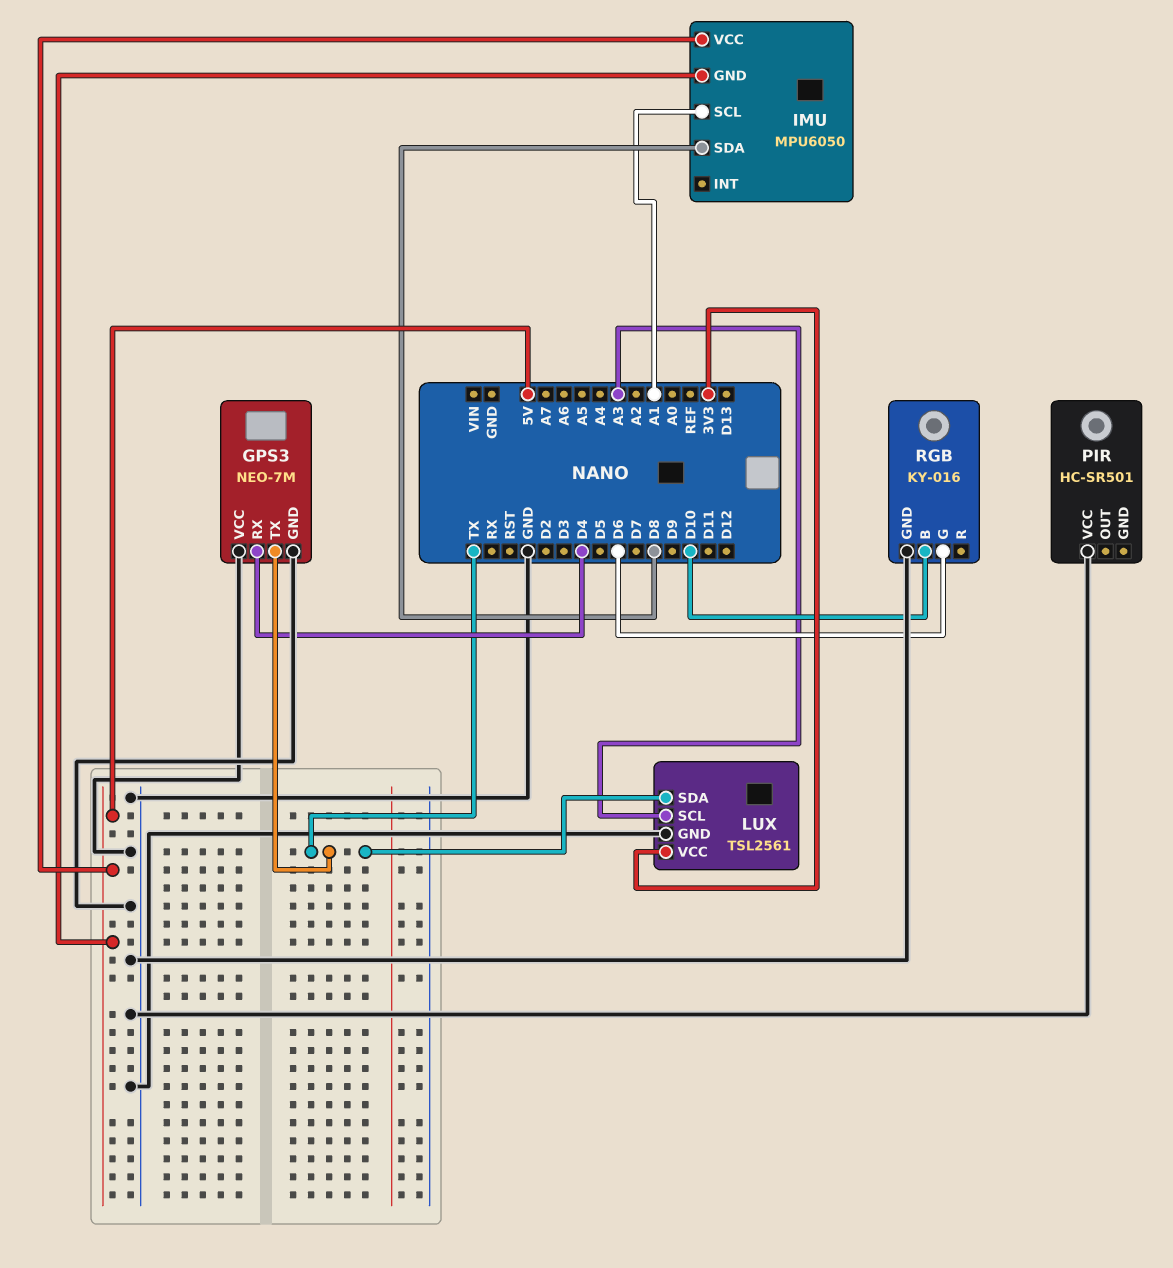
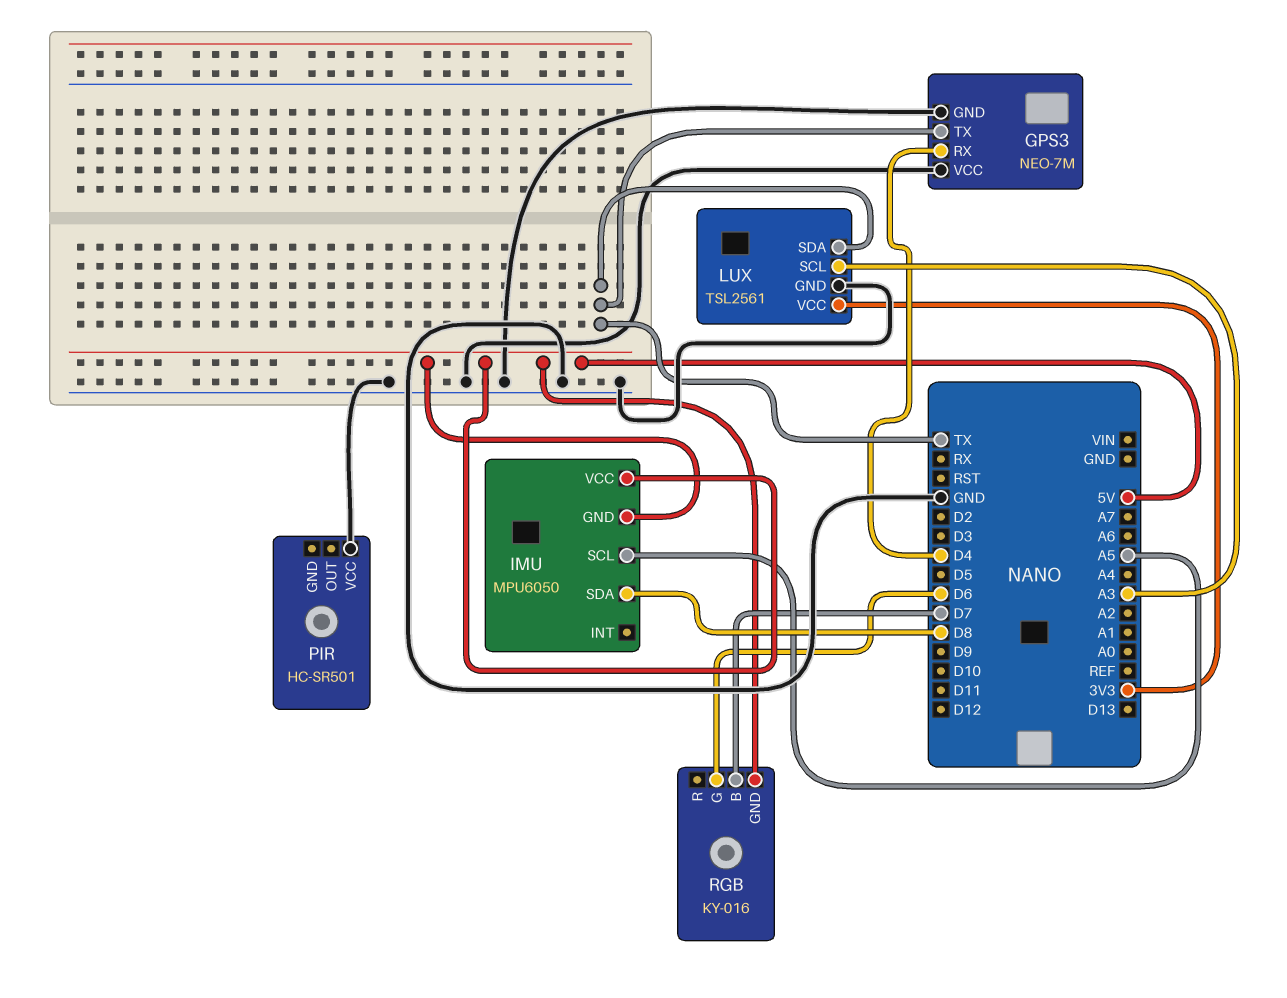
IMU pin SCL: A1 -> A5
RGB pin B: D10 -> D7
RGB pin GND: GND -> 5V

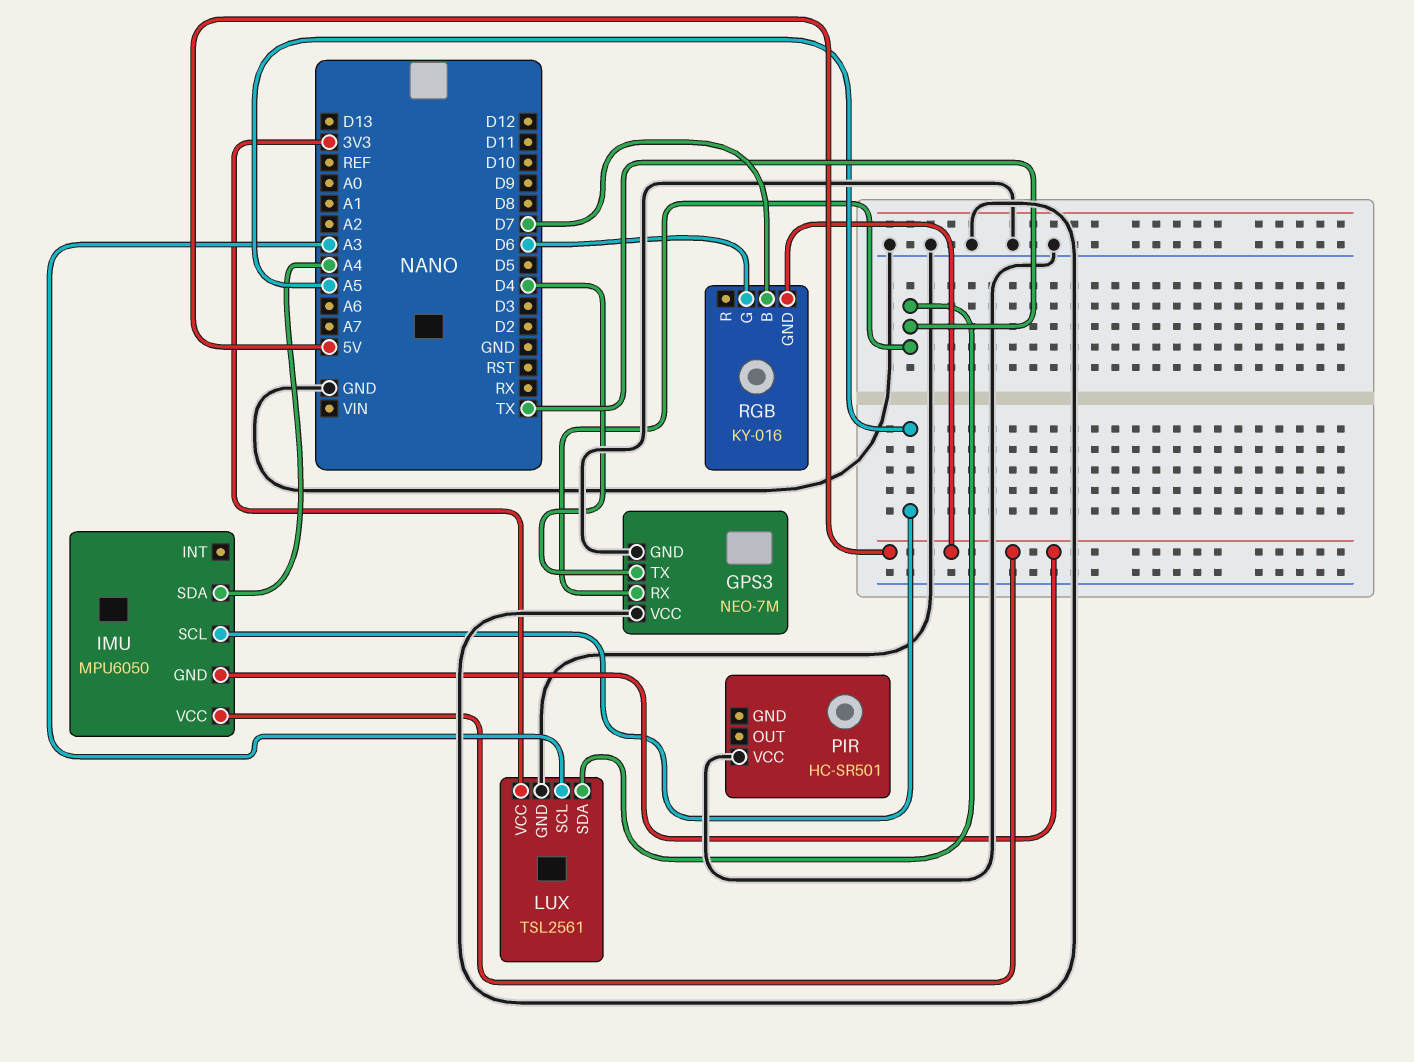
GPS3 pin RX: D4 -> TX
GPS3 pin TX: TX -> D4
IMU pin SDA: D8 -> A4

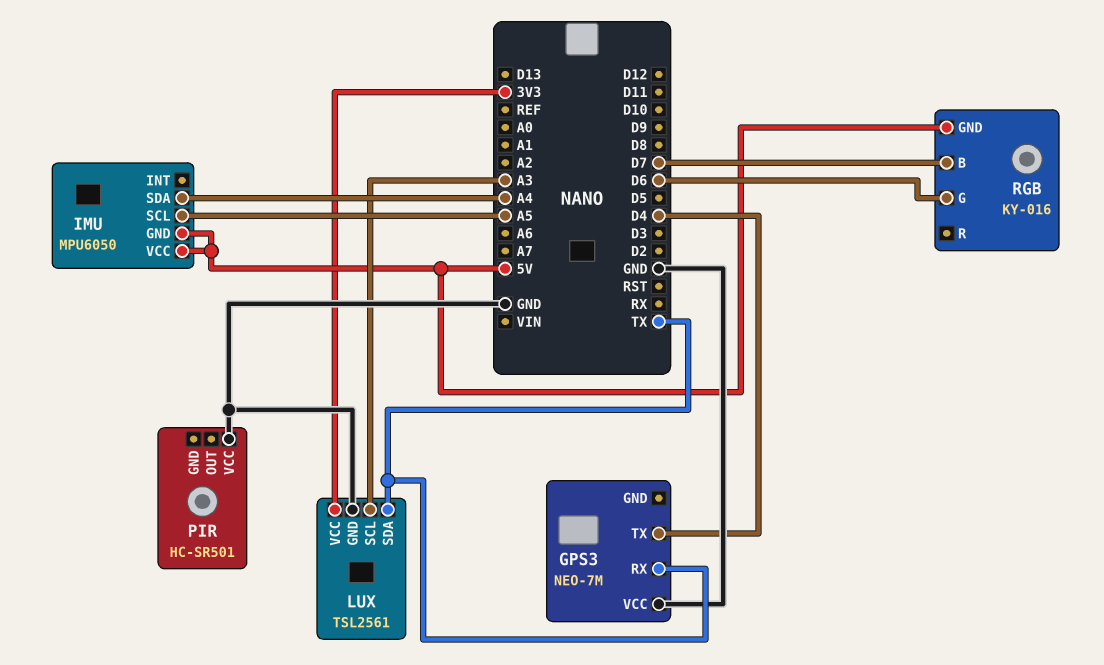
GPS3 pin GND: GND -> none

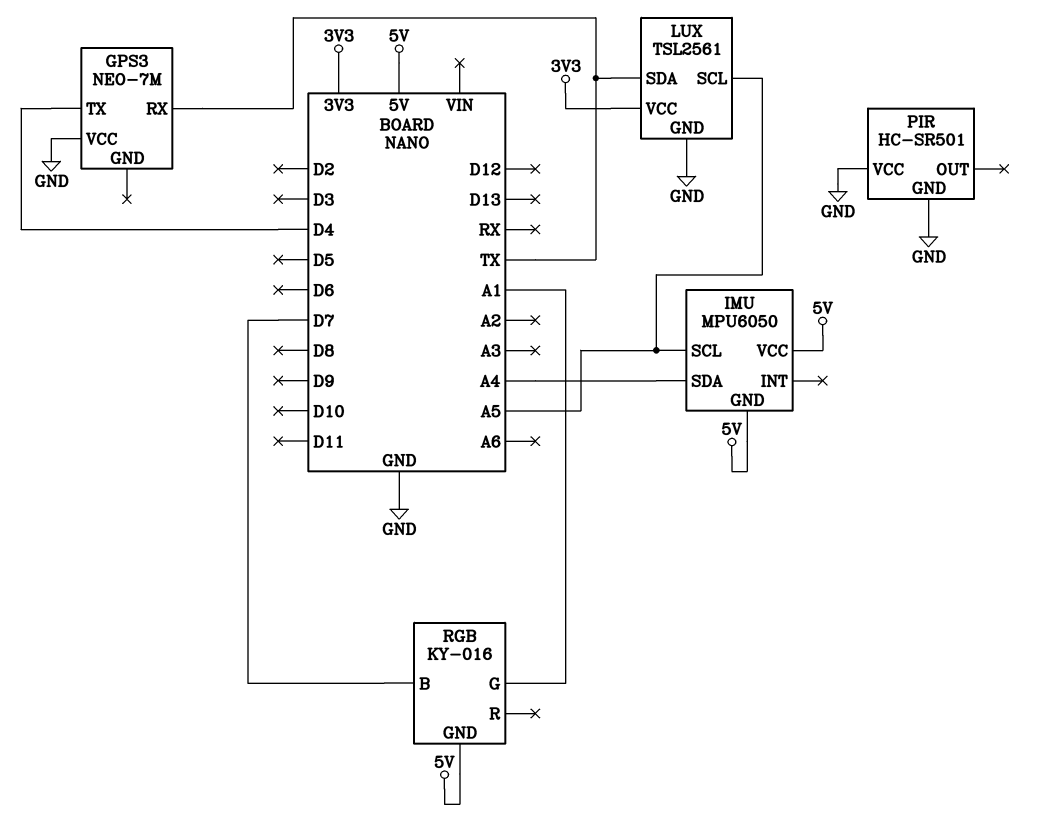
LUX pin SCL: A3 -> A5
PIR pin GND: none -> GND
RGB pin G: D6 -> A1

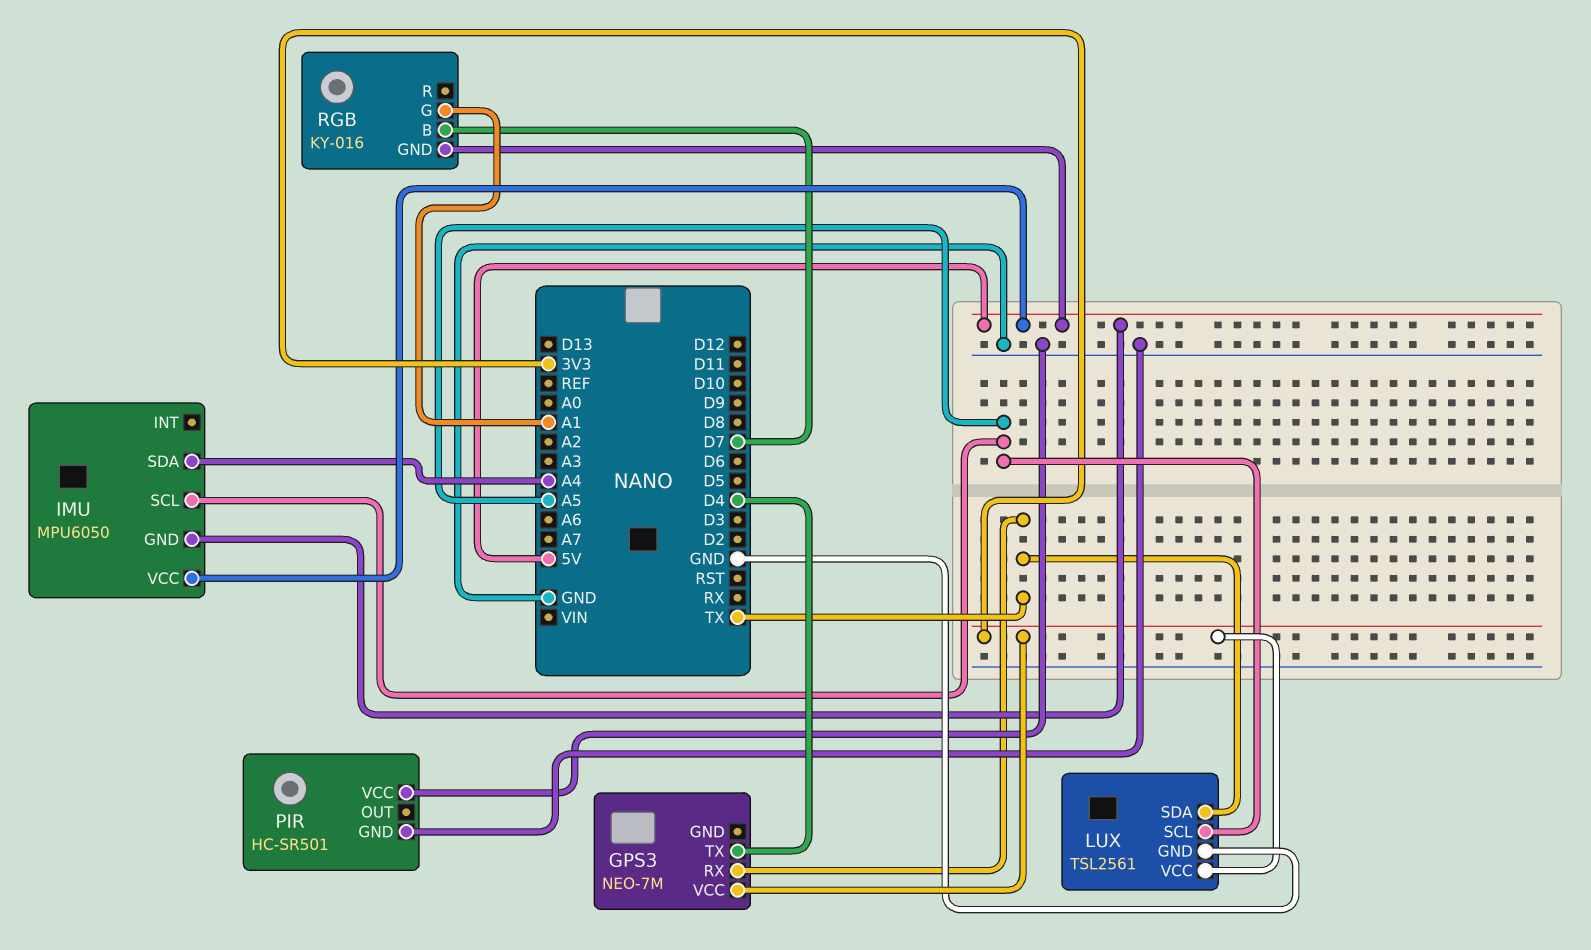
GPS3 pin VCC: GND -> 3V3

